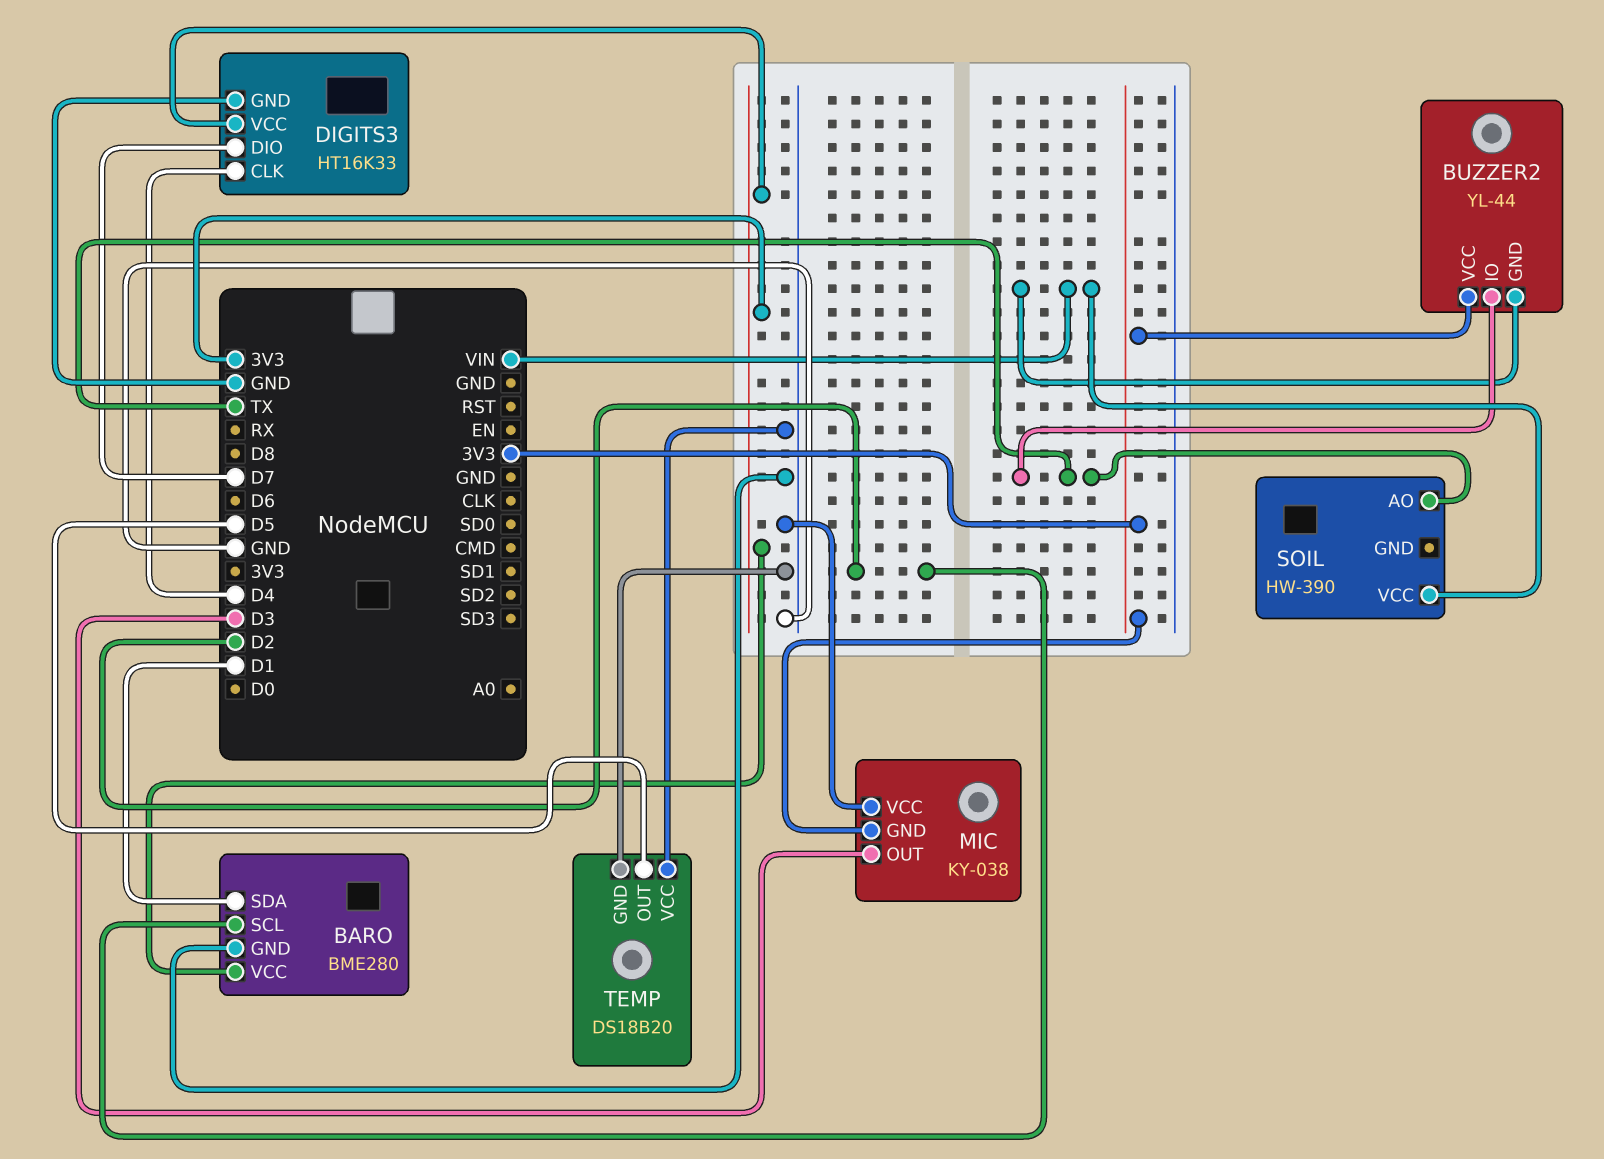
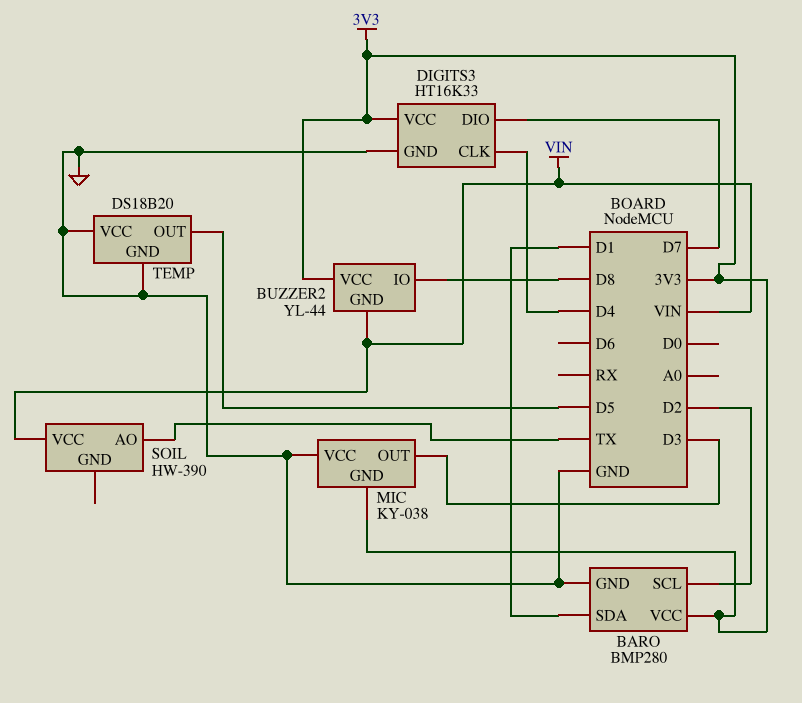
BARO: BME280 -> BMP280
BUZZER2 pin IO: TX -> D8

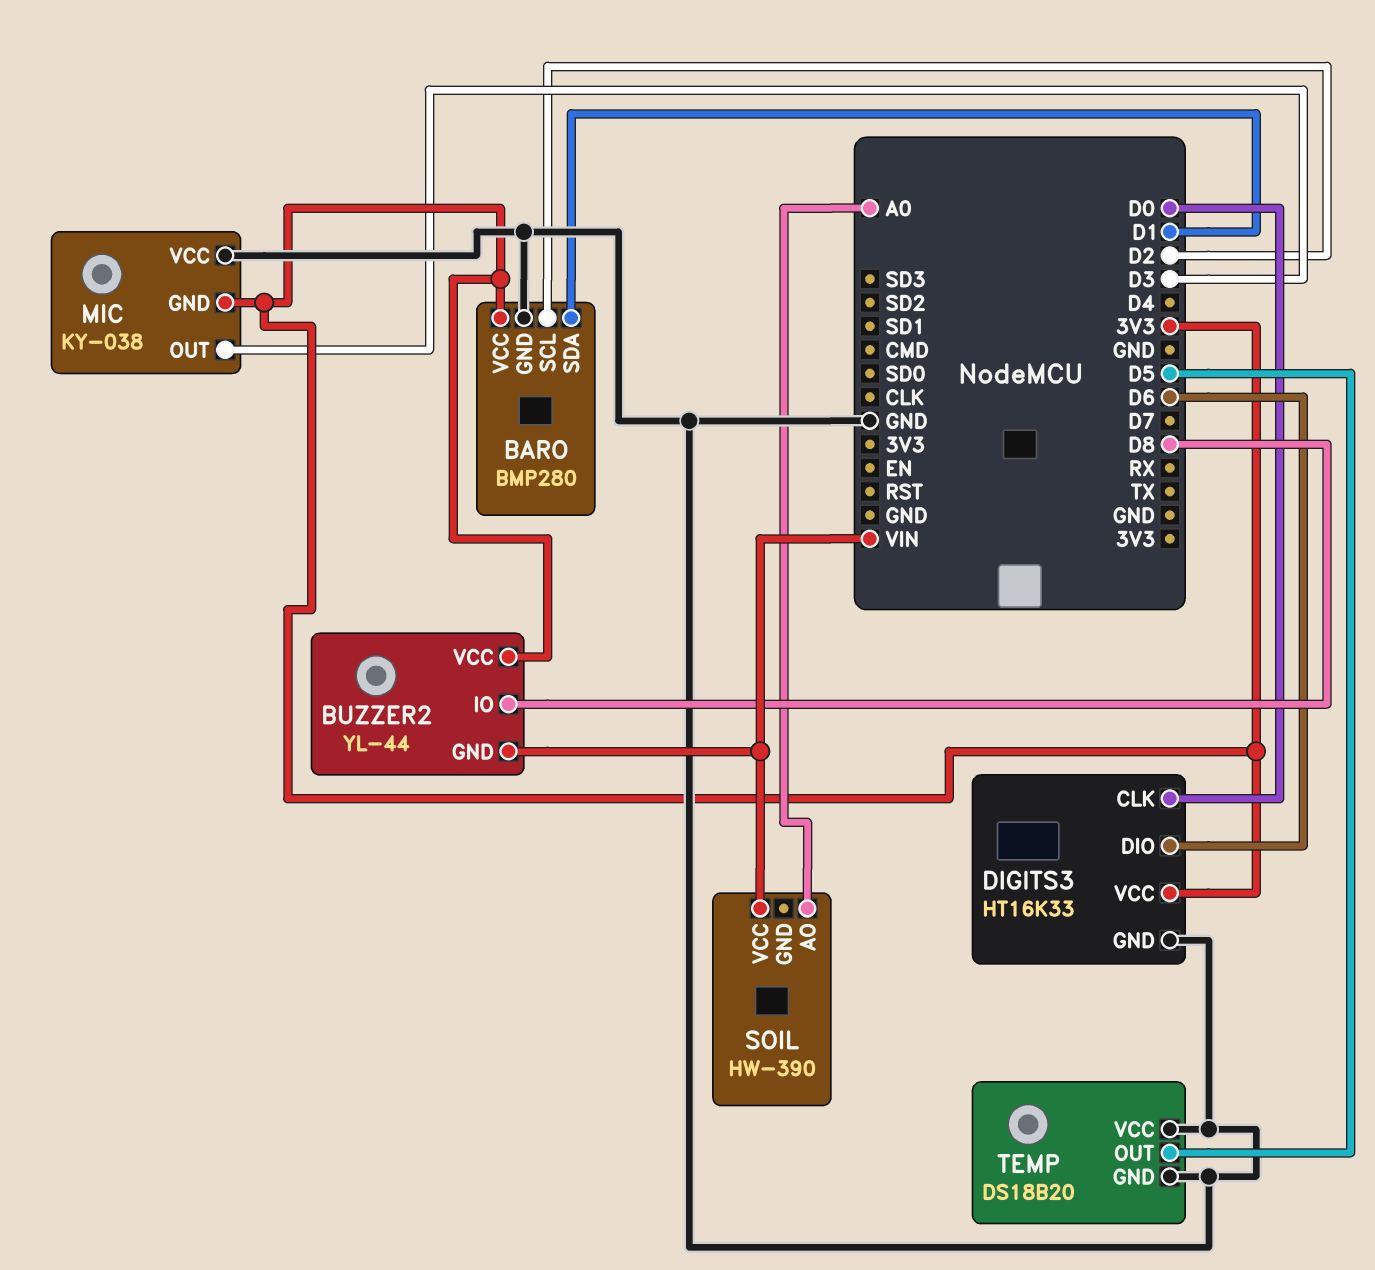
DIGITS3 pin CLK: D4 -> D0
DIGITS3 pin DIO: D7 -> D6
SOIL pin AO: TX -> A0

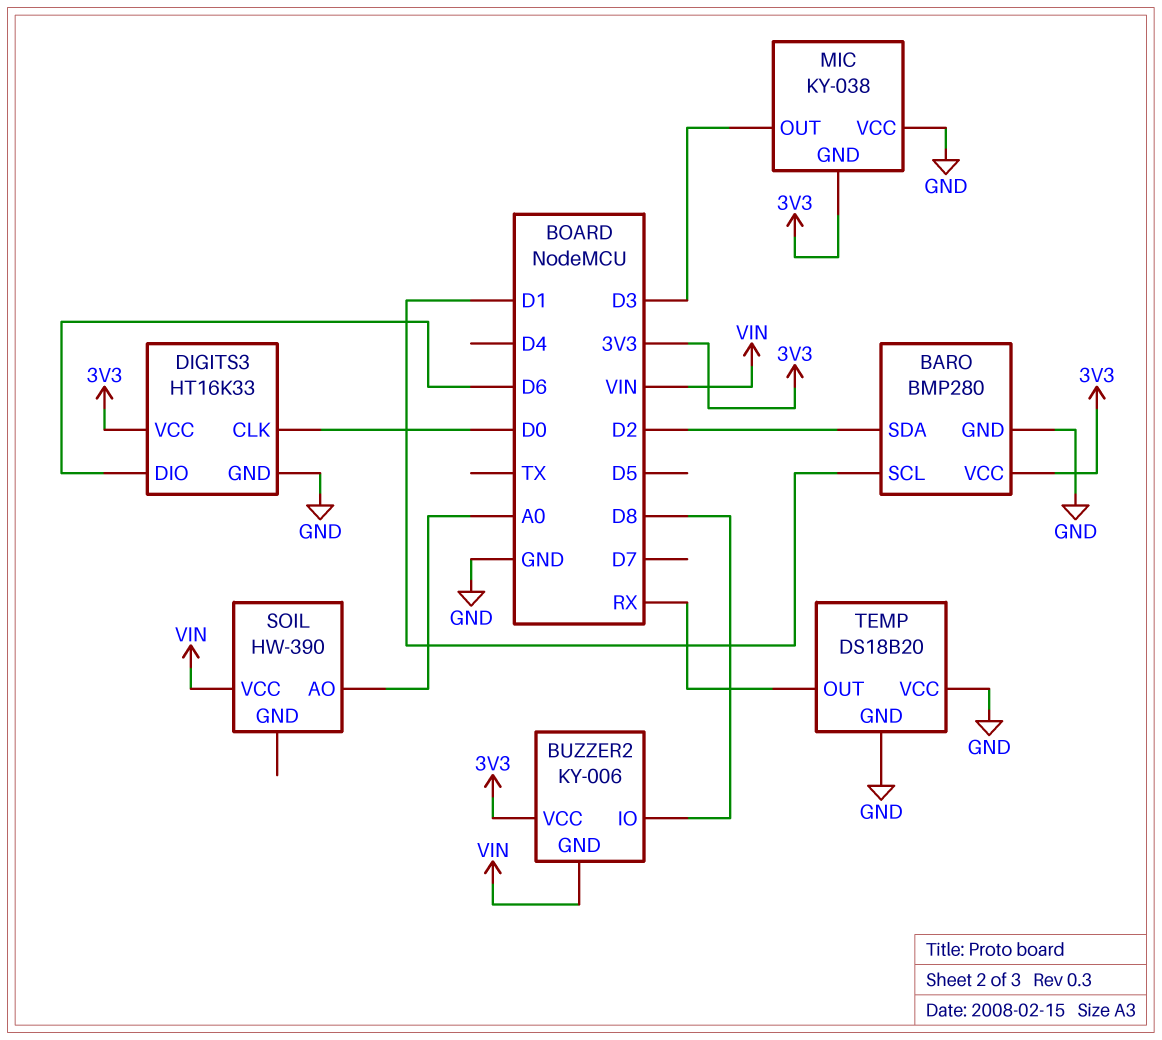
BARO pin SCL: D2 -> D1
BARO pin SDA: D1 -> D2
BUZZER2: YL-44 -> KY-006
TEMP pin OUT: D5 -> RX

